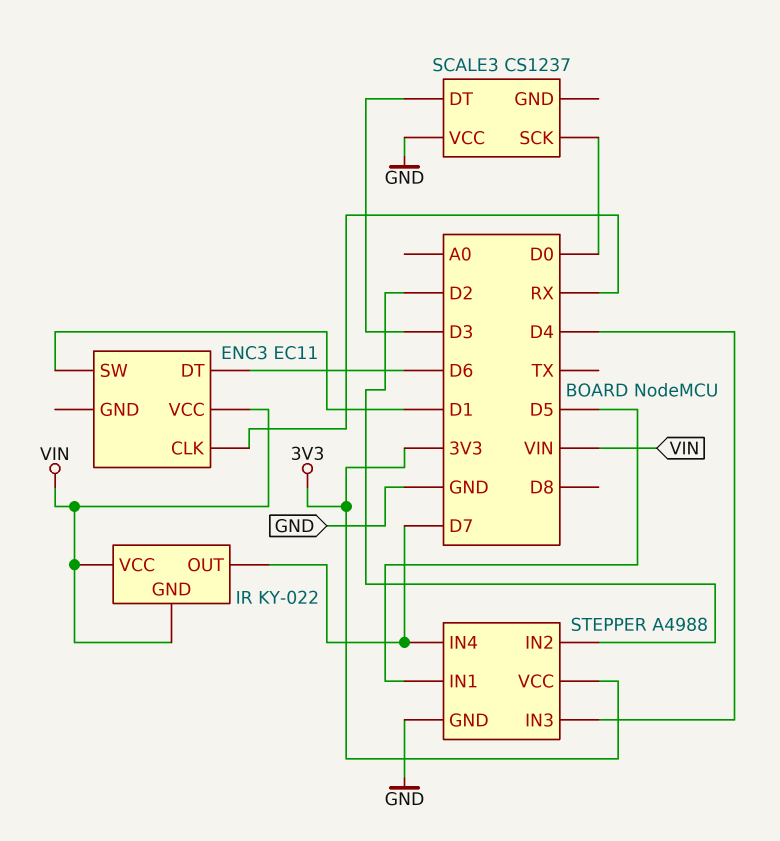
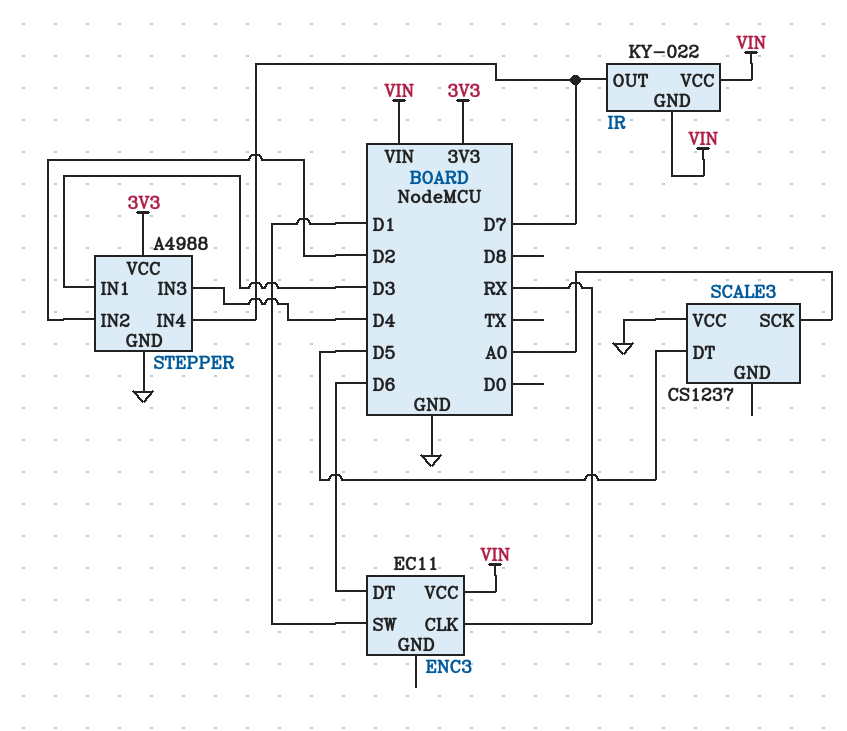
SCALE3 pin DT: D3 -> D5
SCALE3 pin SCK: D0 -> A0
STEPPER pin IN1: D5 -> D3

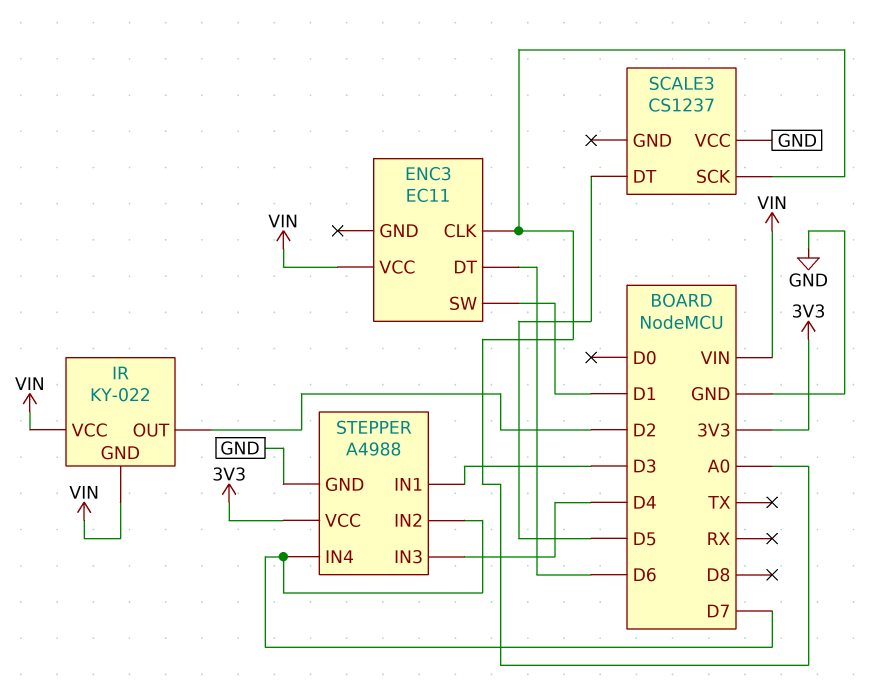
ENC3 pin CLK: RX -> A0
IR pin OUT: D7 -> D2
STEPPER pin IN2: D2 -> D7

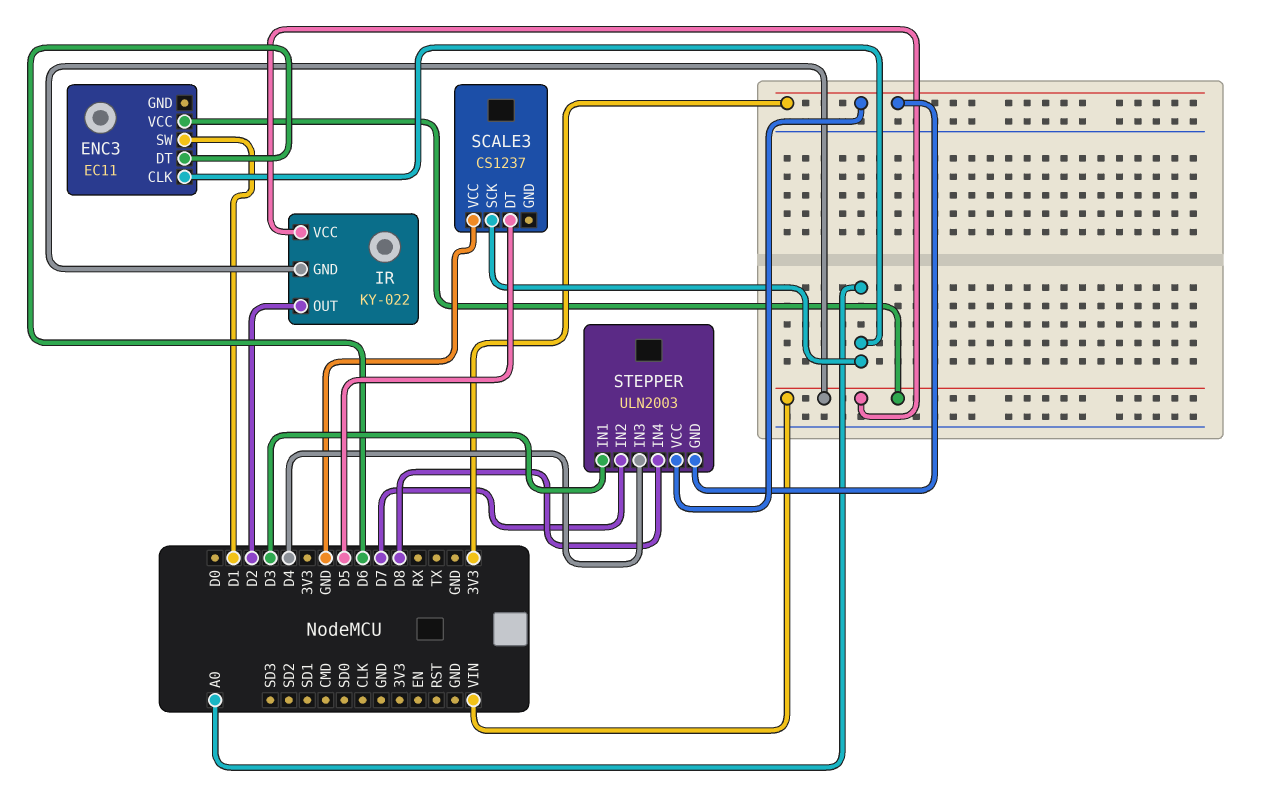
STEPPER: A4988 -> ULN2003
STEPPER pin GND: GND -> 3V3
STEPPER pin IN4: D7 -> D8

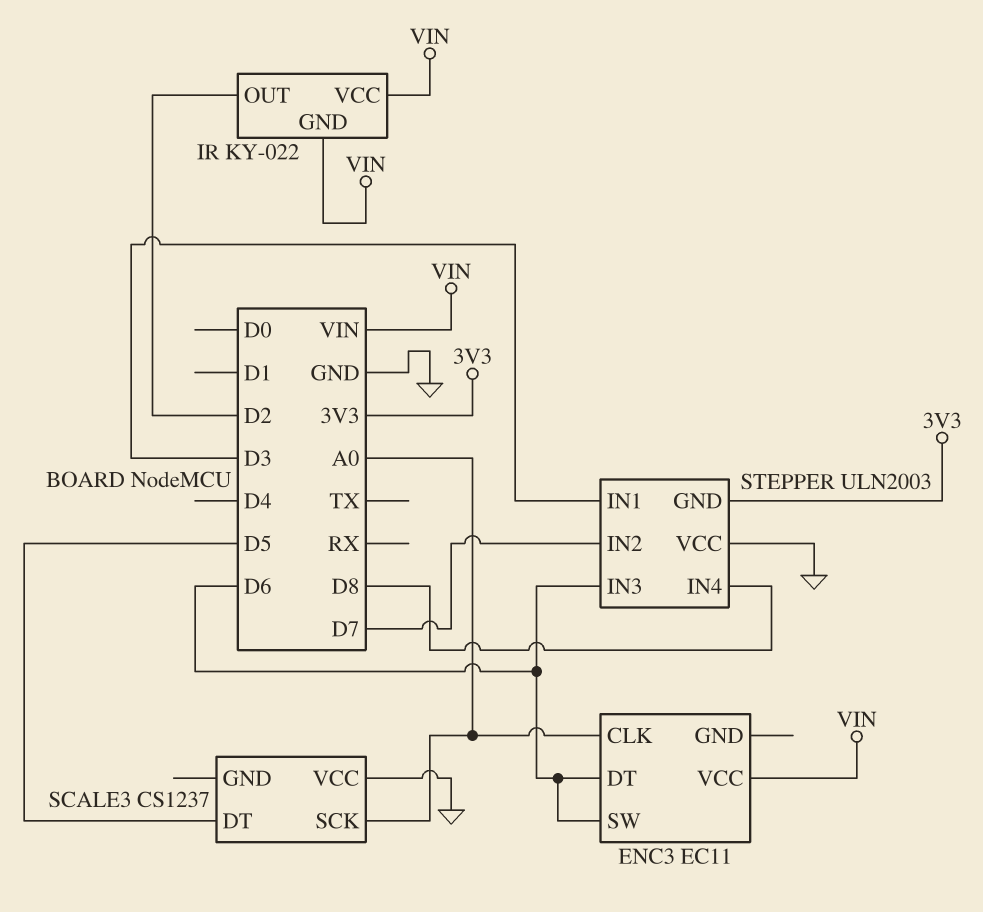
ENC3 pin SW: D1 -> D6
STEPPER pin IN3: D4 -> D6
STEPPER pin VCC: 3V3 -> GND

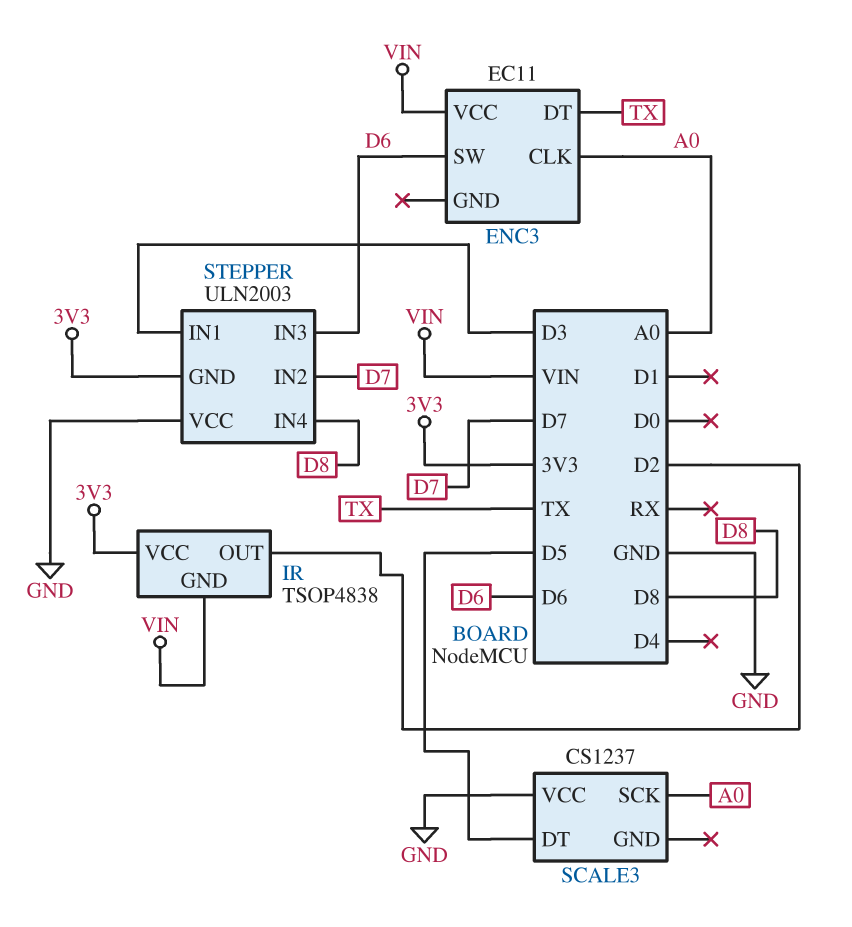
ENC3 pin DT: D6 -> TX
IR: KY-022 -> TSOP4838
IR pin VCC: VIN -> 3V3

